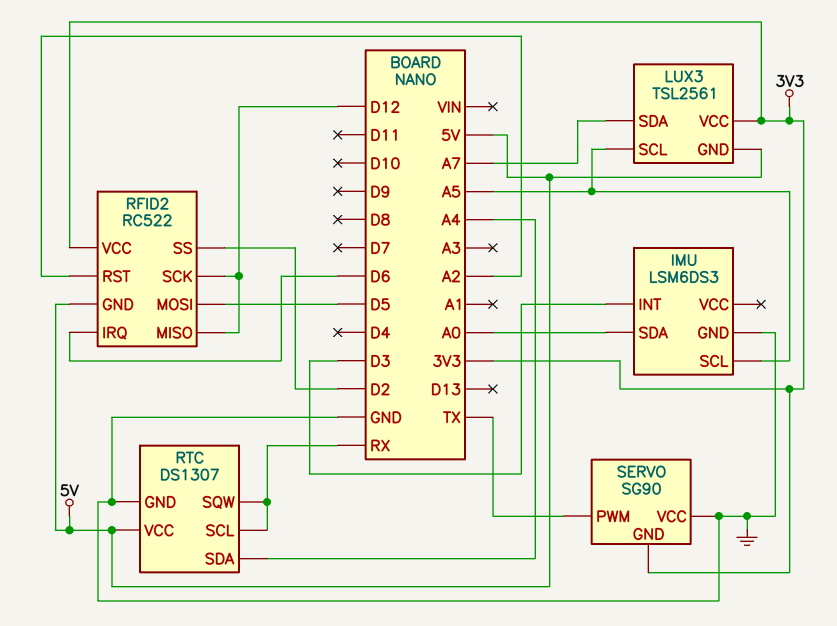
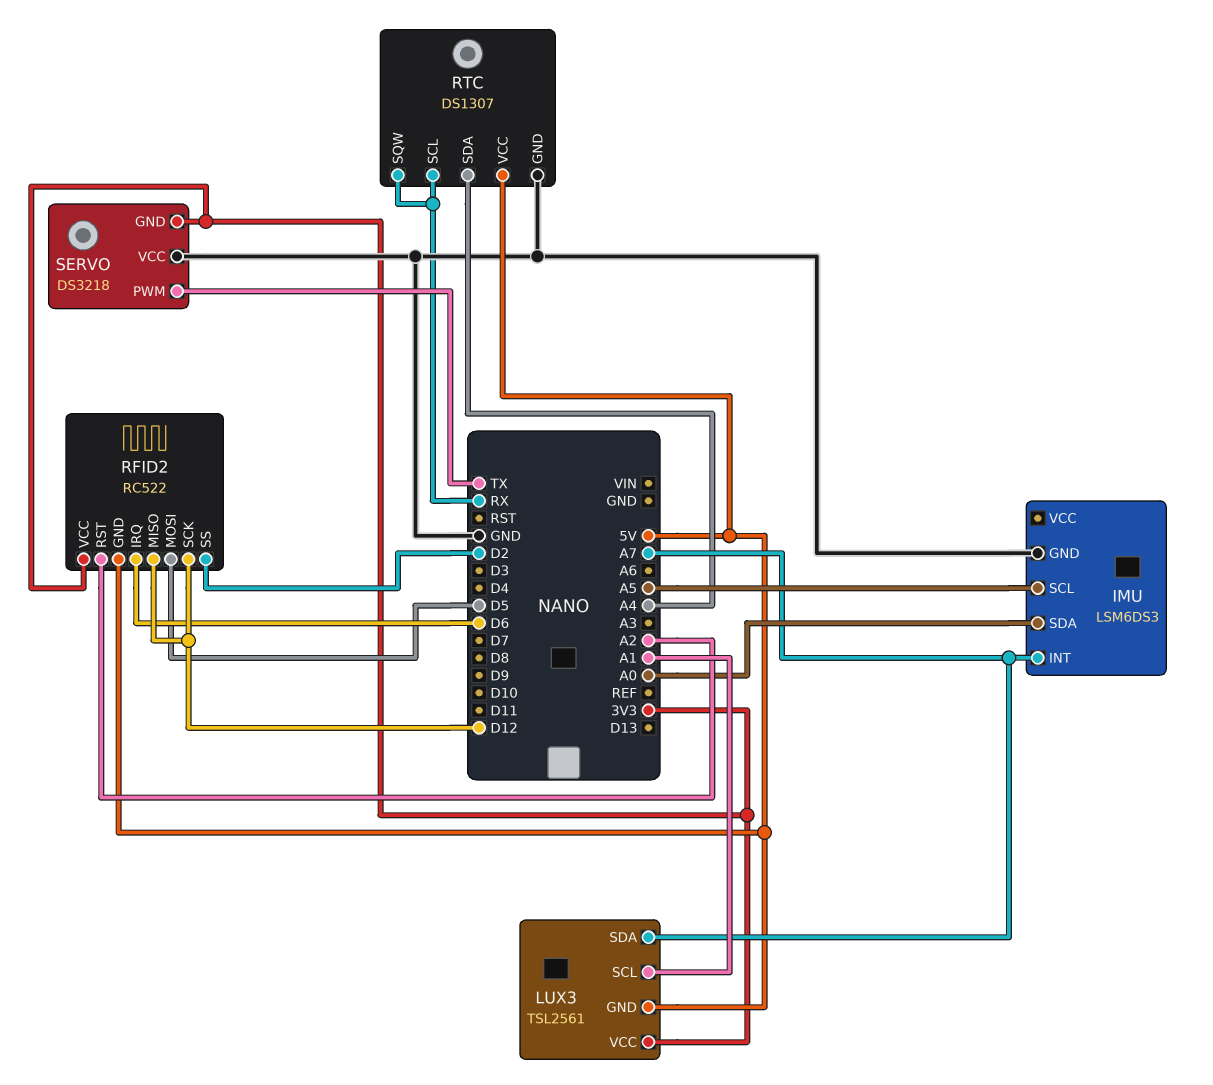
IMU pin INT: D3 -> A7
LUX3 pin SCL: A5 -> A1
SERVO: SG90 -> DS3218

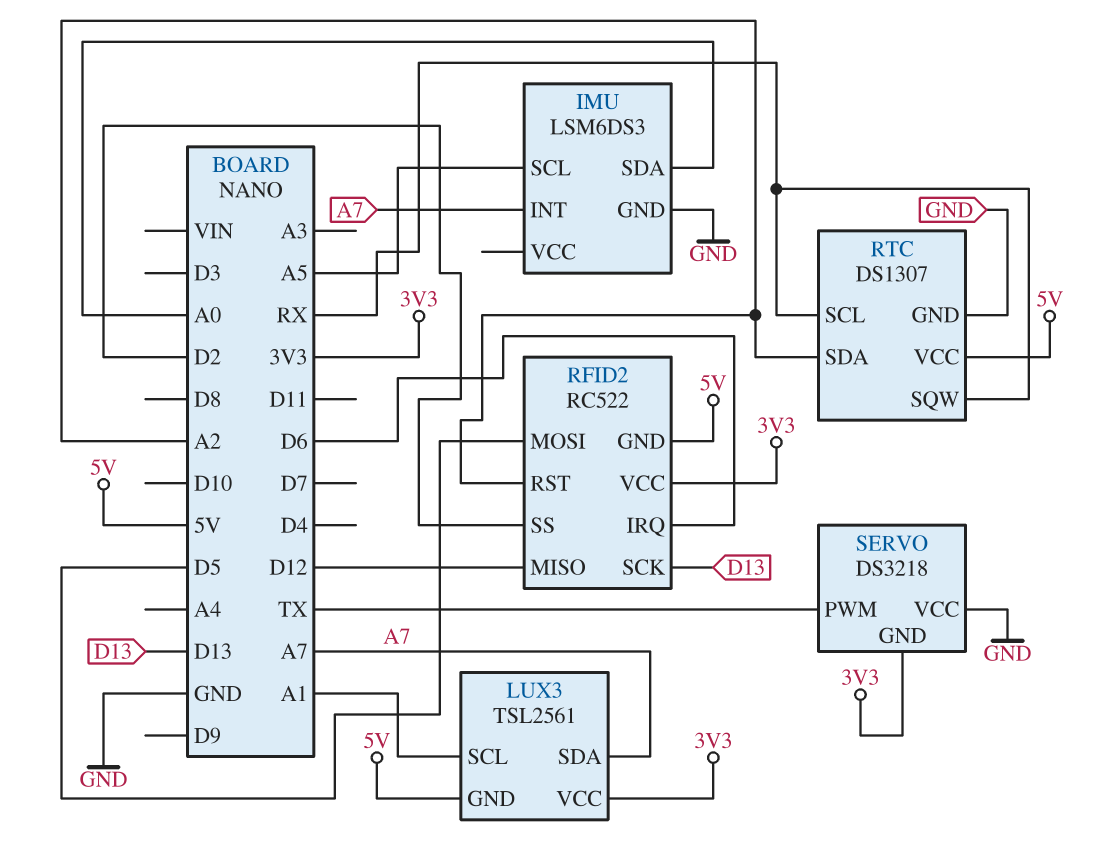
RFID2 pin SCK: D12 -> D13
RTC pin SDA: A4 -> A2

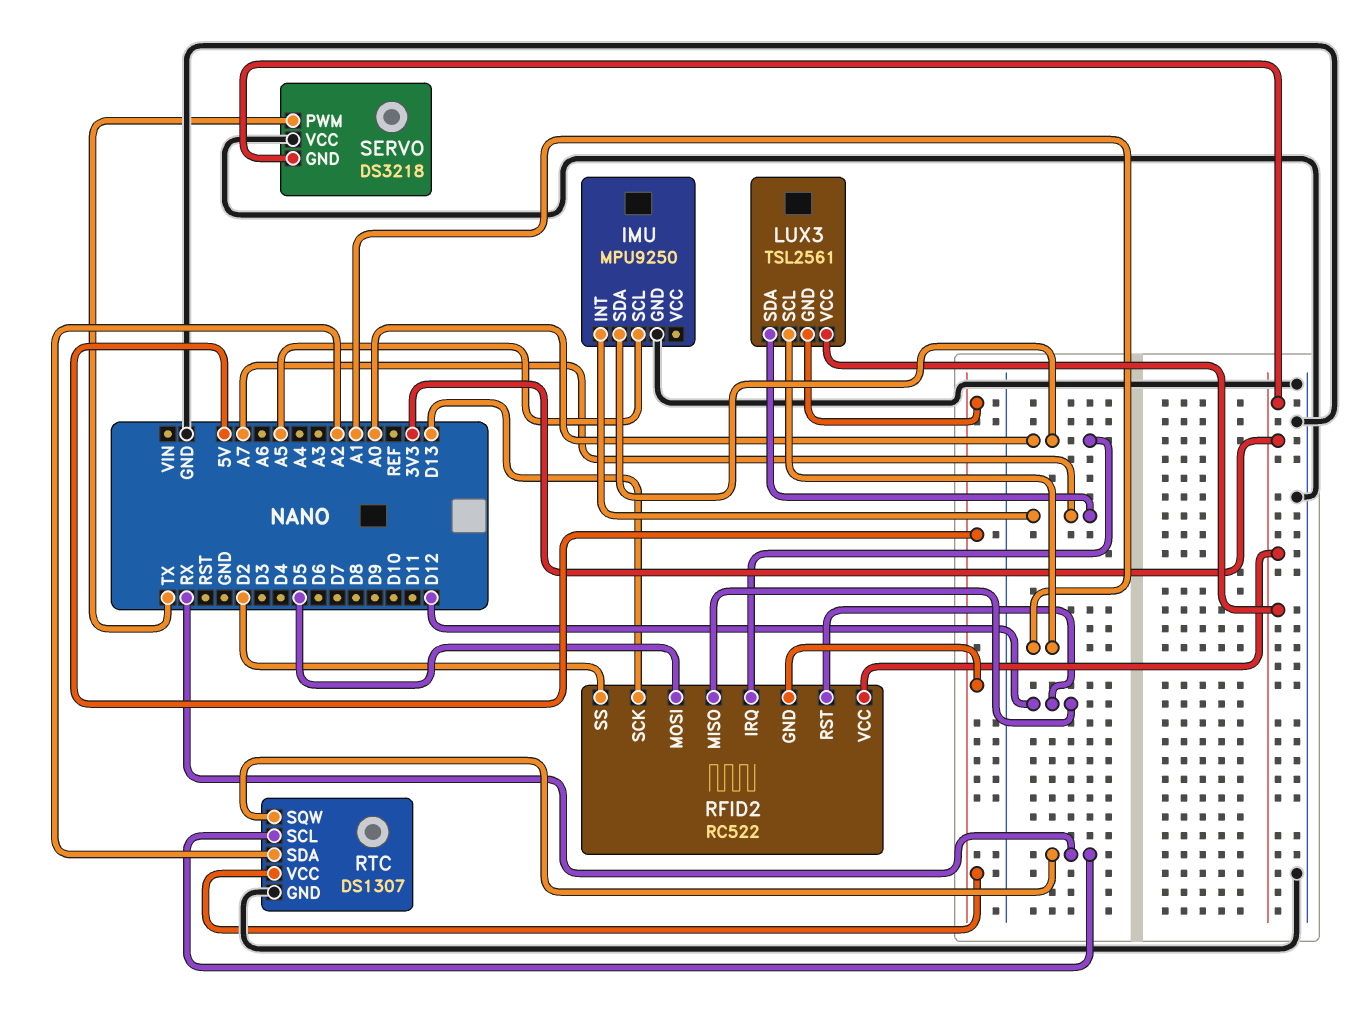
IMU: LSM6DS3 -> MPU9250
RFID2 pin IRQ: D6 -> A0
RFID2 pin RST: A2 -> D12

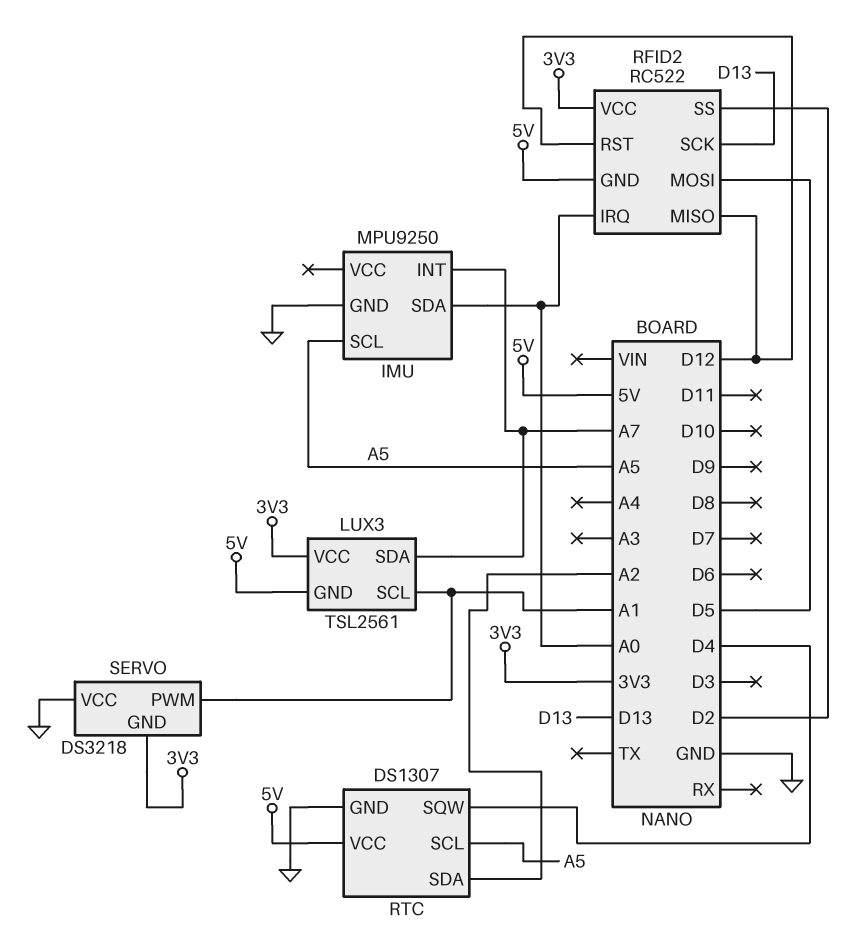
RTC pin SCL: RX -> A5
RTC pin SQW: RX -> D4
SERVO pin PWM: TX -> A1

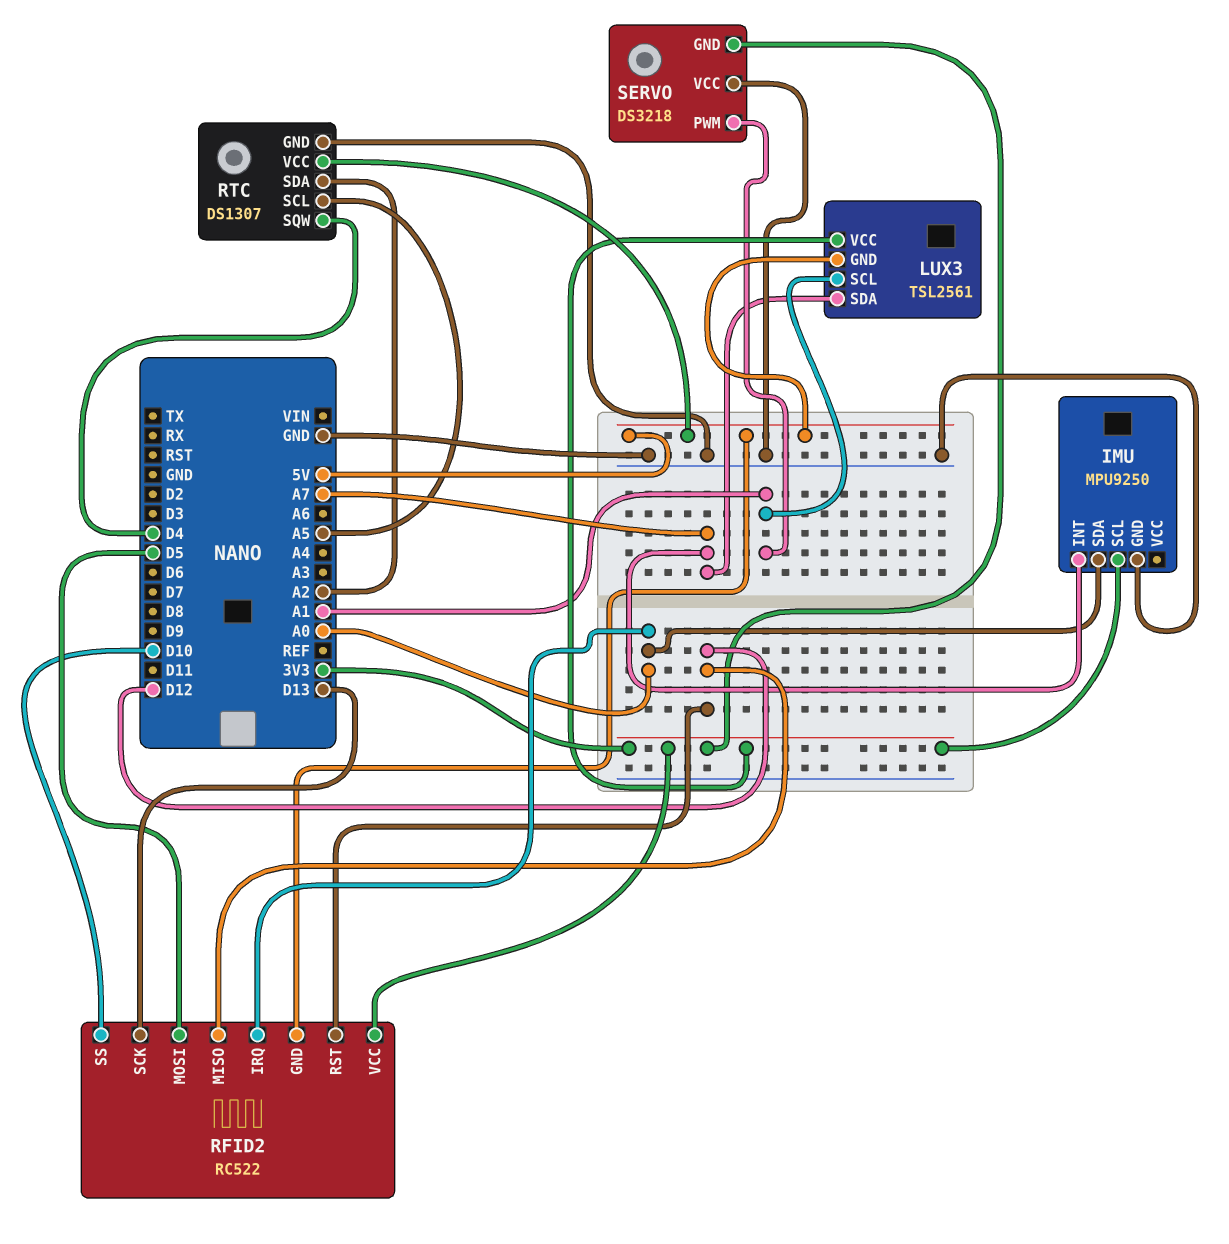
IMU pin SCL: A5 -> 3V3
RFID2 pin SS: D2 -> D10

